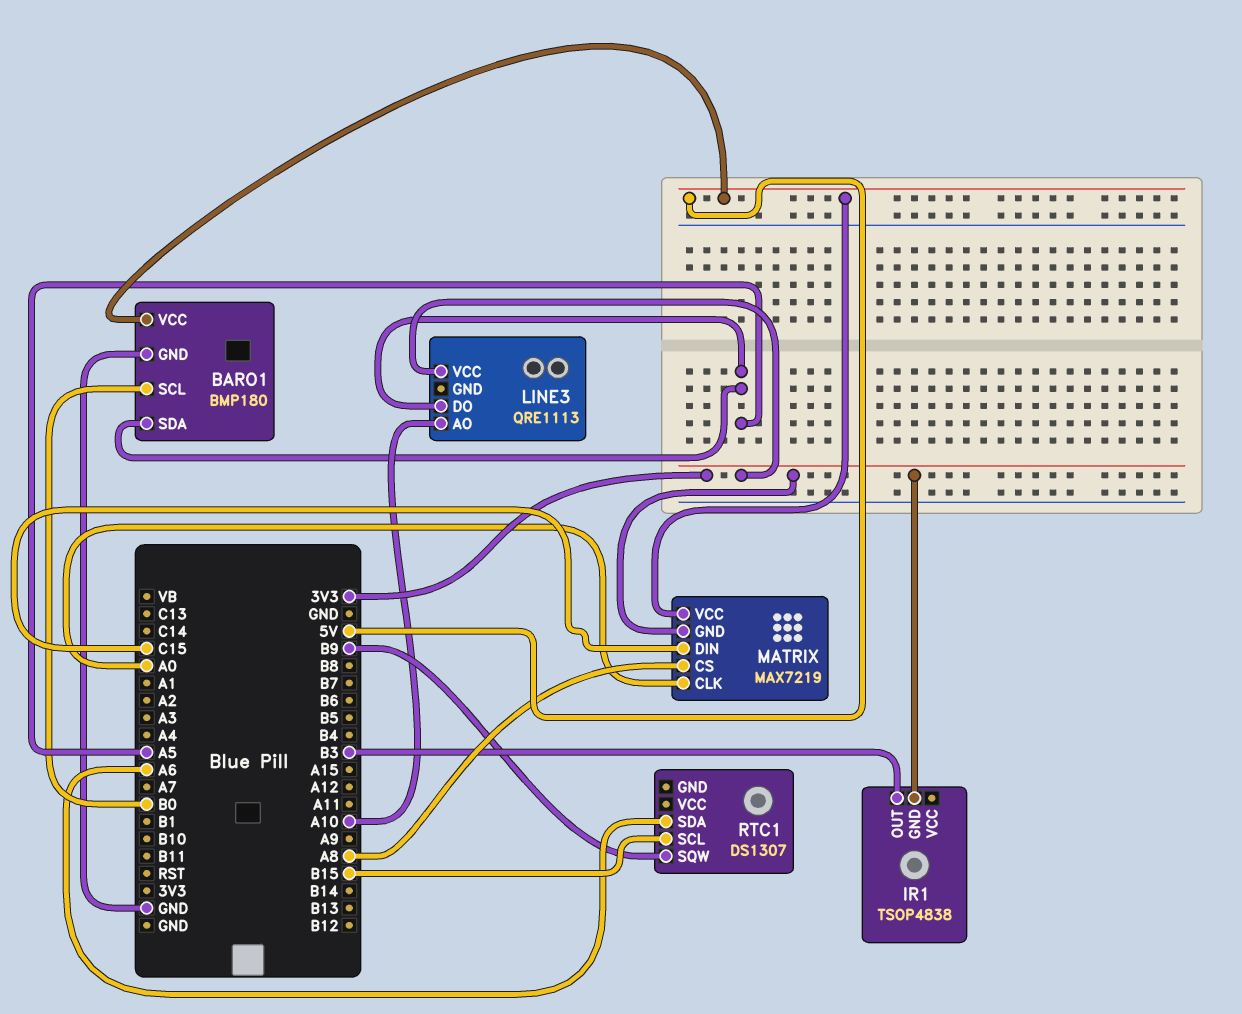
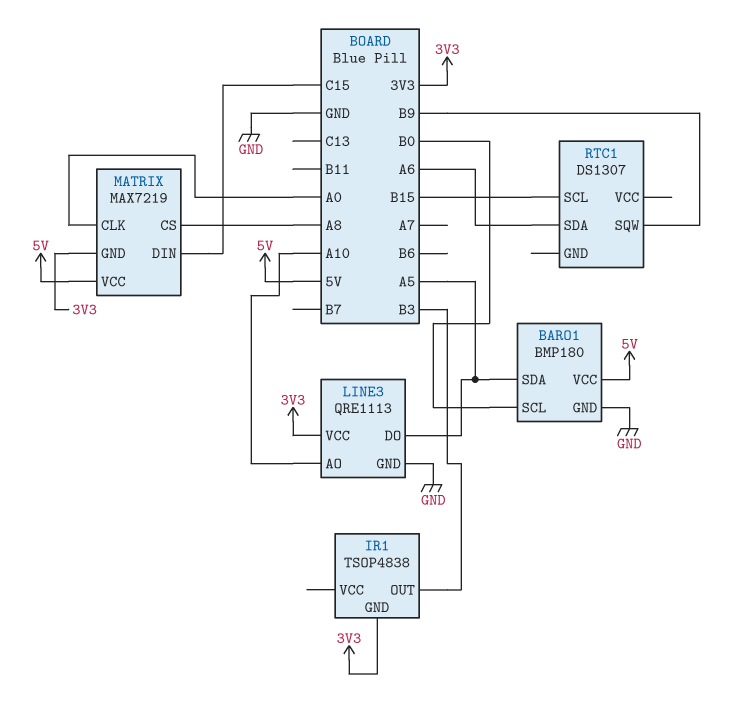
LINE3 pin GND: none -> GND

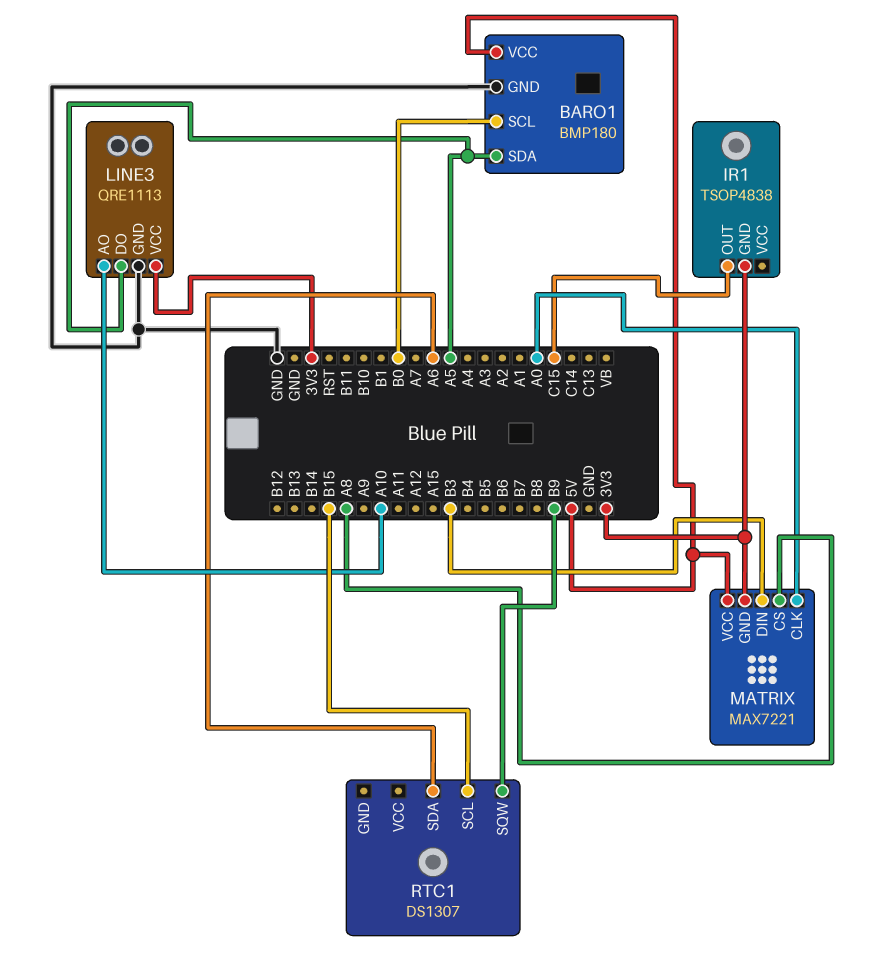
IR1 pin OUT: B3 -> C15
MATRIX: MAX7219 -> MAX7221
MATRIX pin DIN: C15 -> B3

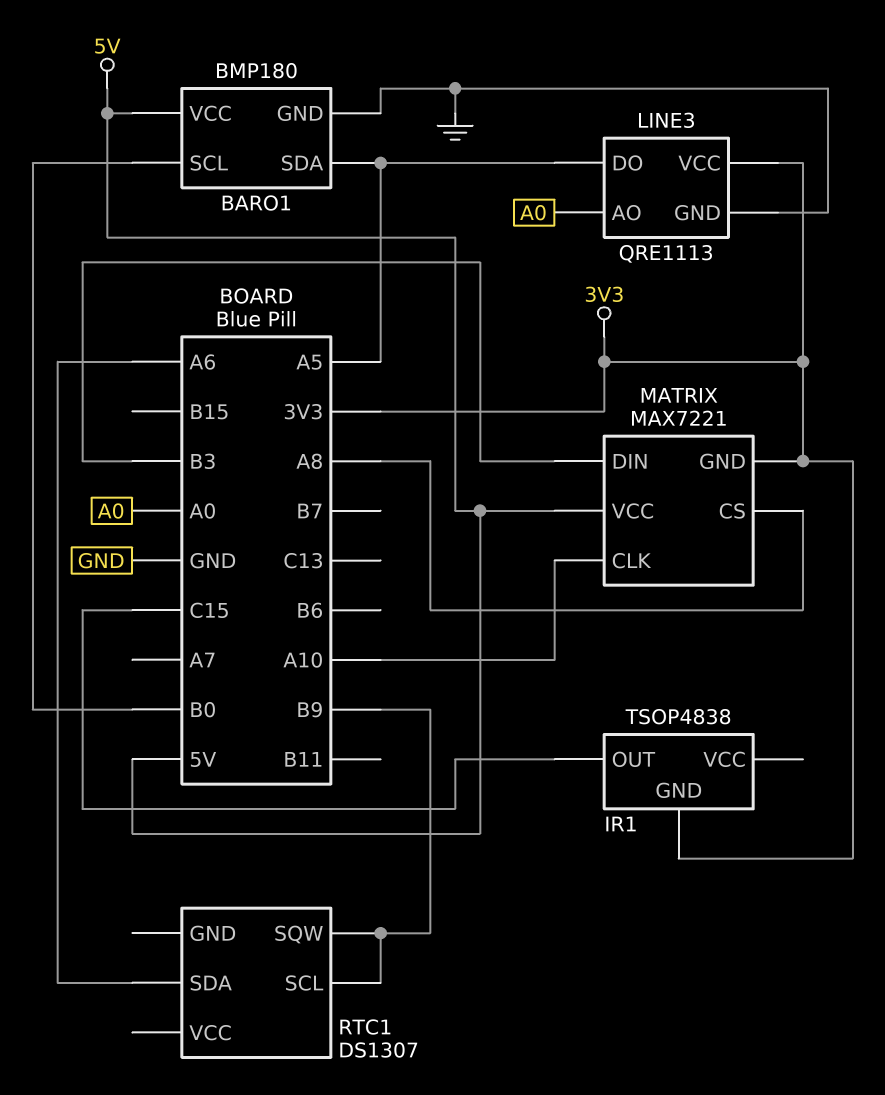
LINE3 pin AO: A10 -> A0
MATRIX pin CLK: A0 -> A10
RTC1 pin SCL: B15 -> B9

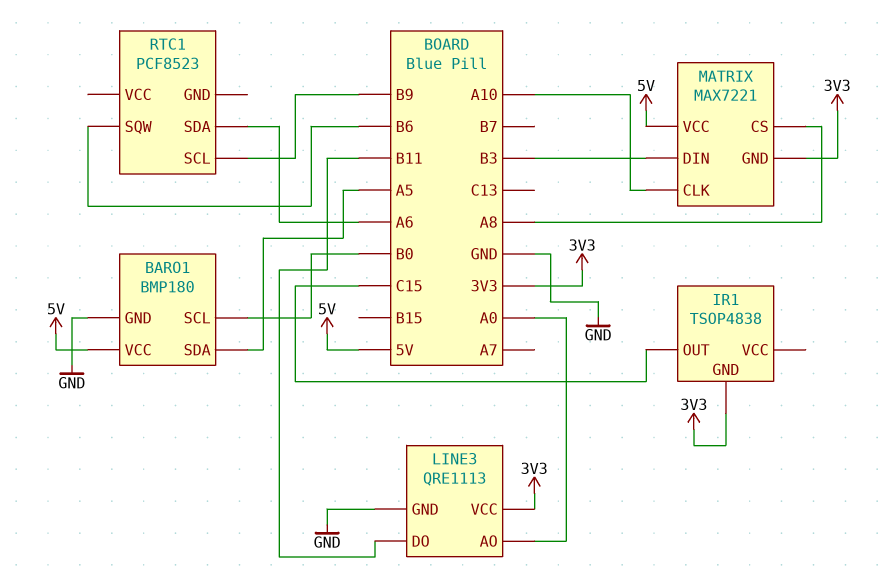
LINE3 pin DO: A5 -> B11
RTC1: DS1307 -> PCF8523
RTC1 pin SQW: B9 -> B6

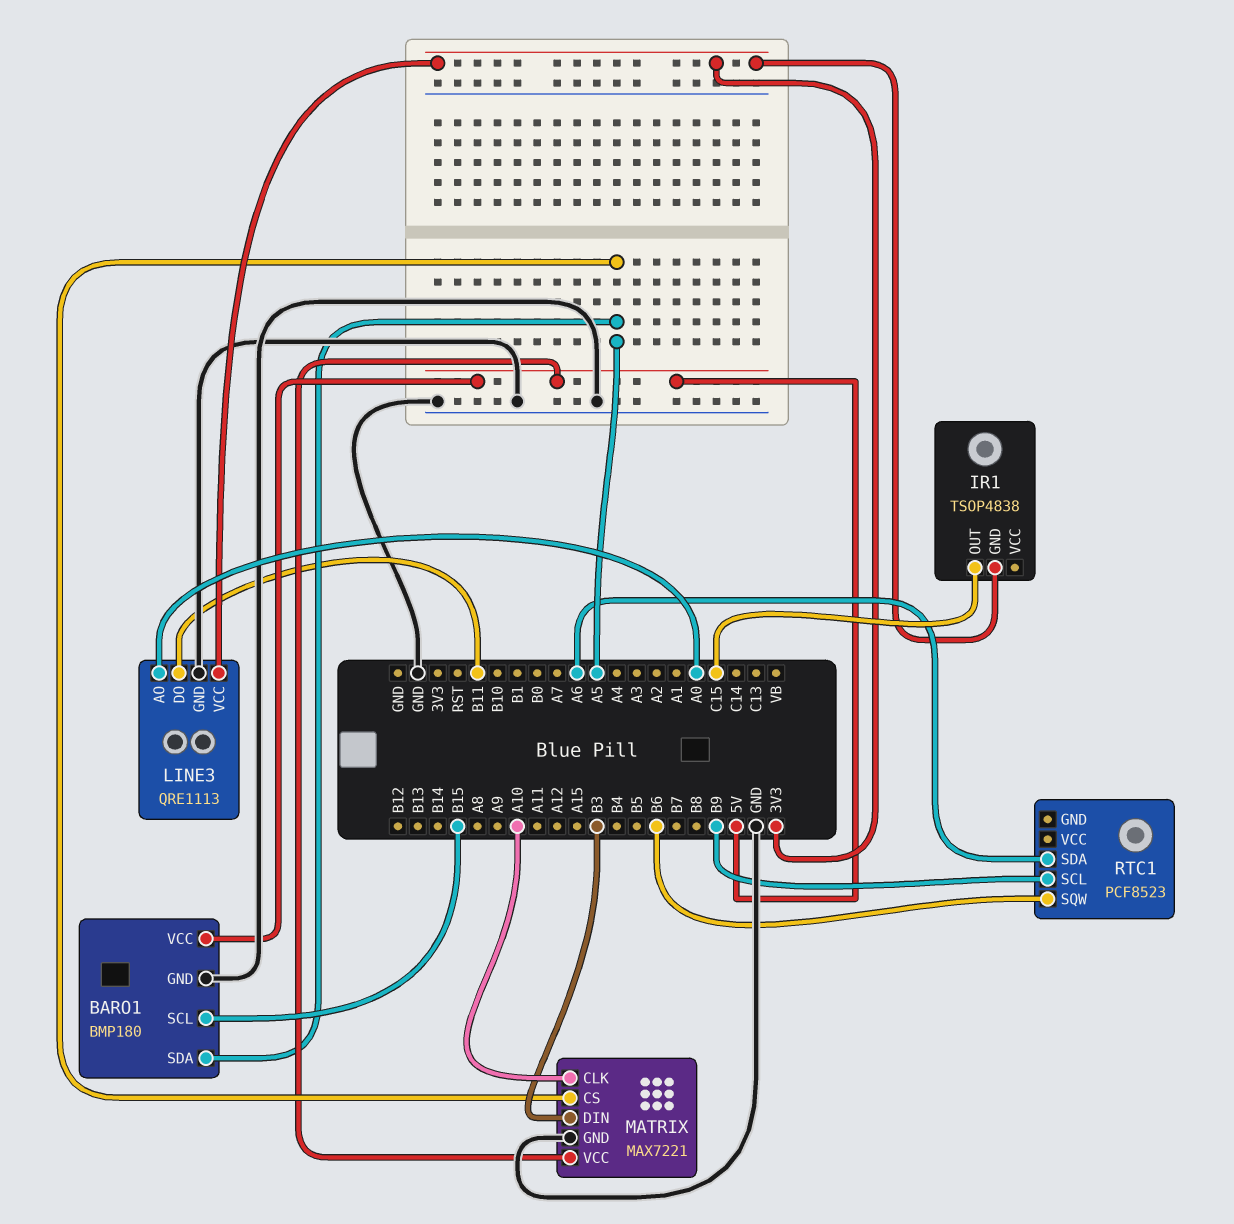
BARO1 pin SCL: B0 -> B15
MATRIX pin CS: A8 -> A5
MATRIX pin GND: 3V3 -> GND

